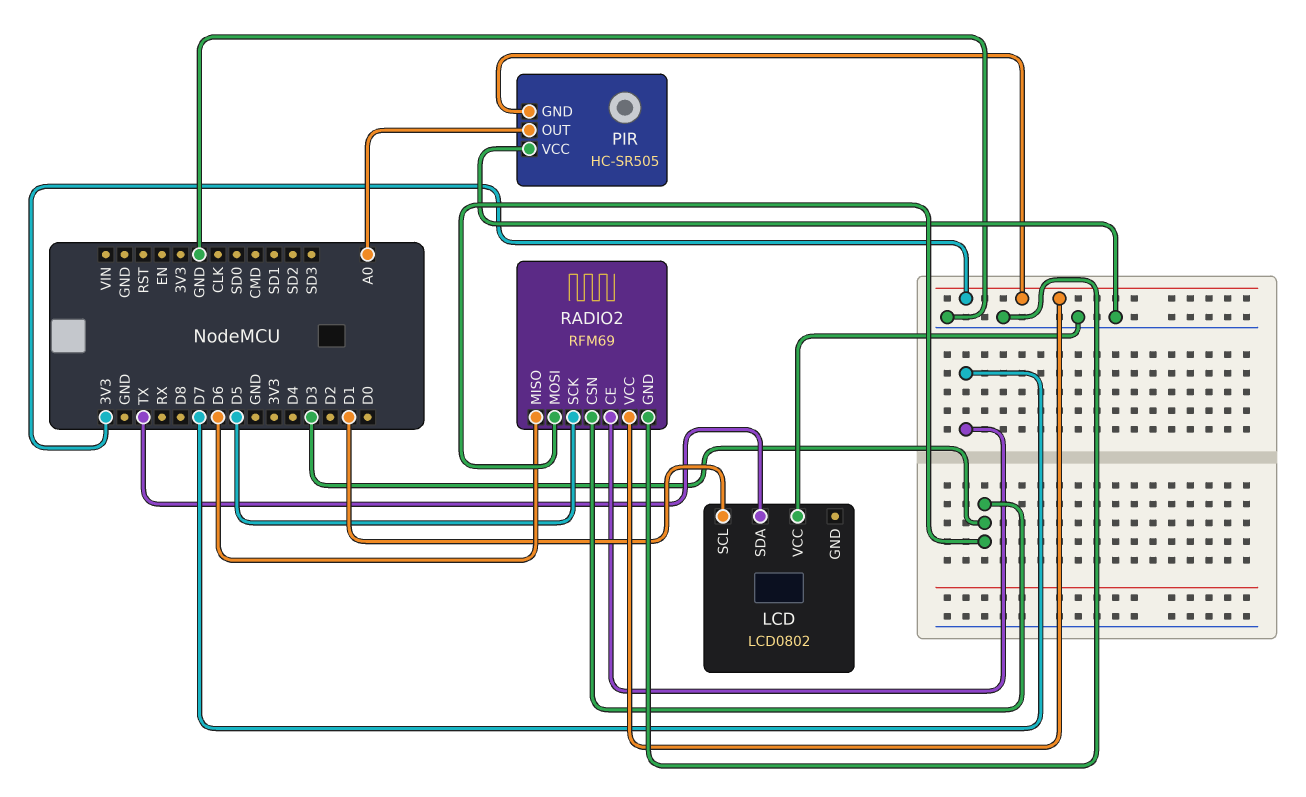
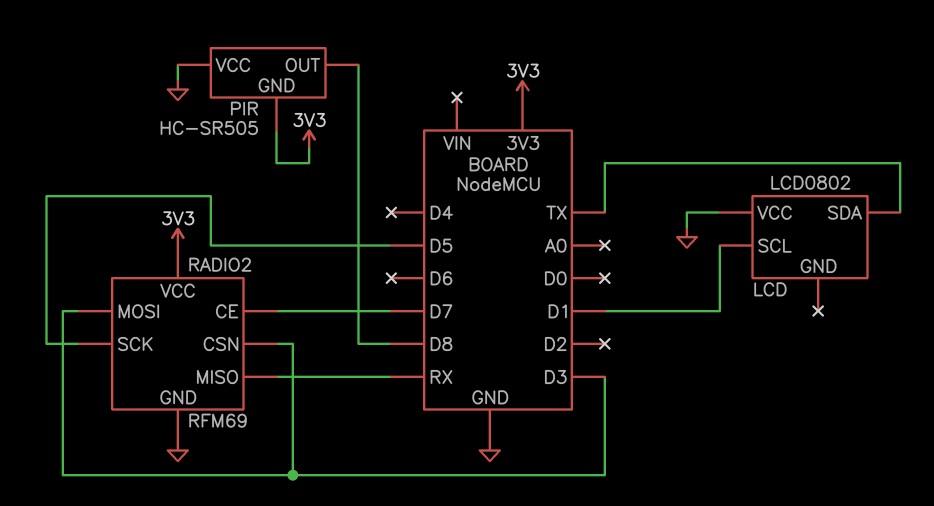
PIR pin OUT: A0 -> D8
RADIO2 pin MISO: D6 -> RX

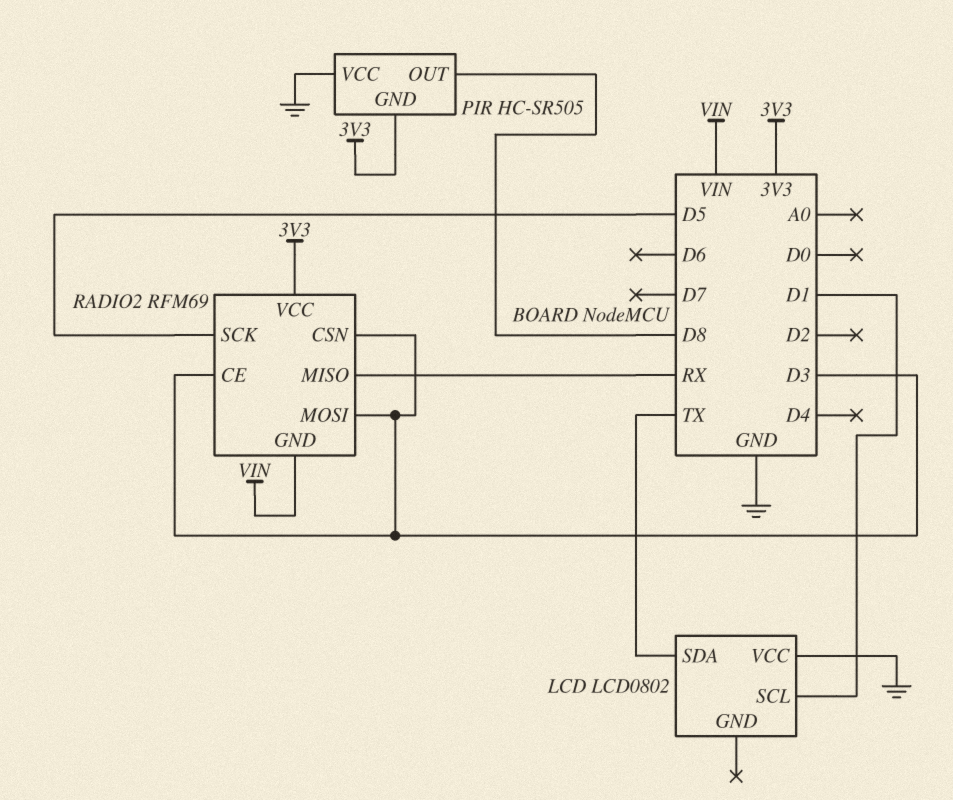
RADIO2 pin CE: D7 -> D3
RADIO2 pin GND: GND -> VIN

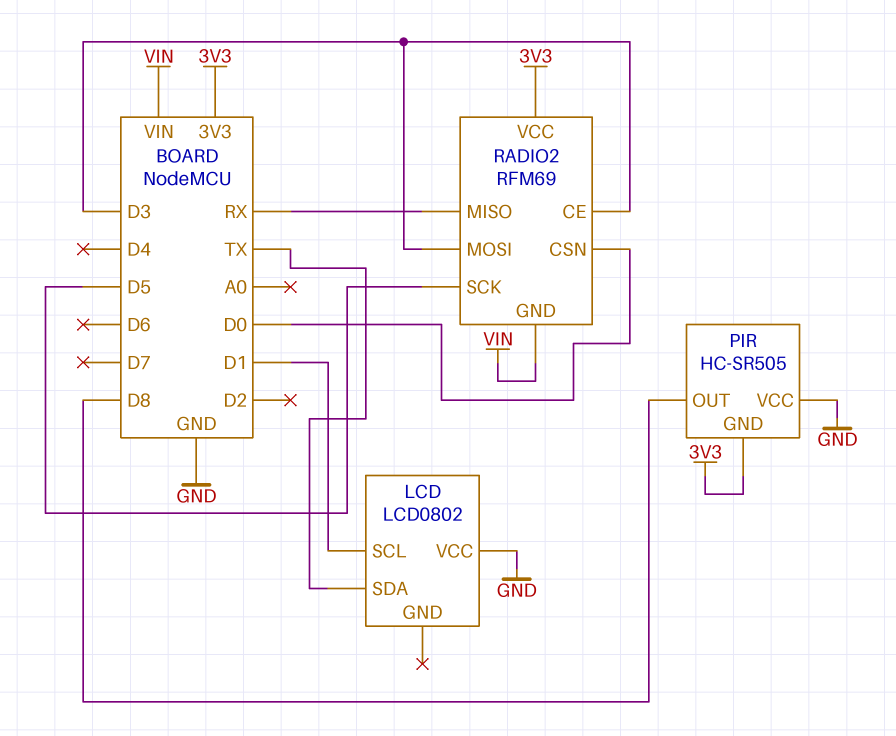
RADIO2 pin CSN: D3 -> D0

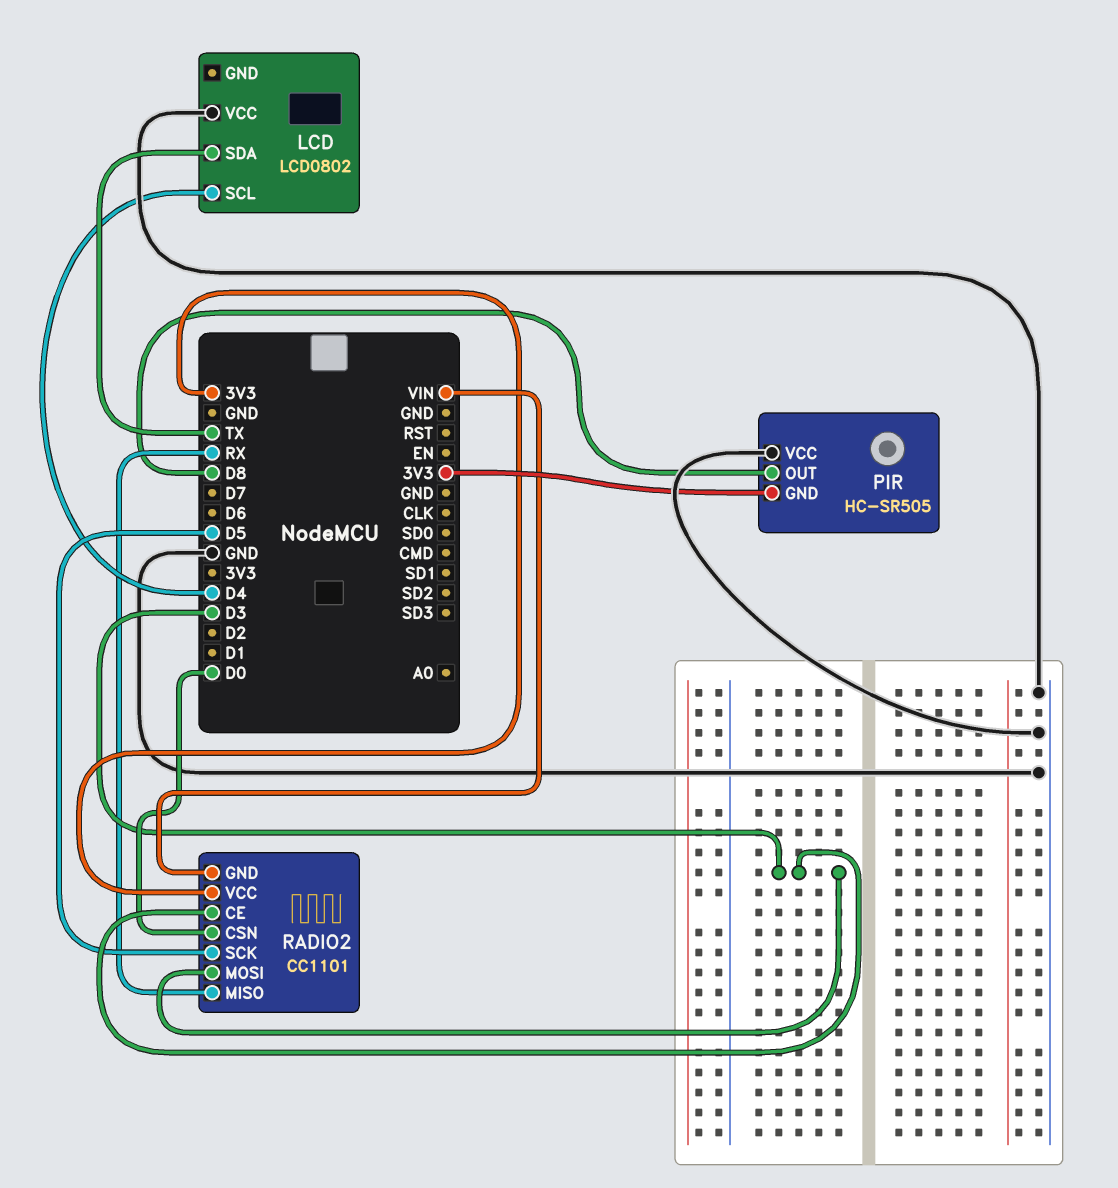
LCD pin SCL: D1 -> D4
RADIO2: RFM69 -> CC1101

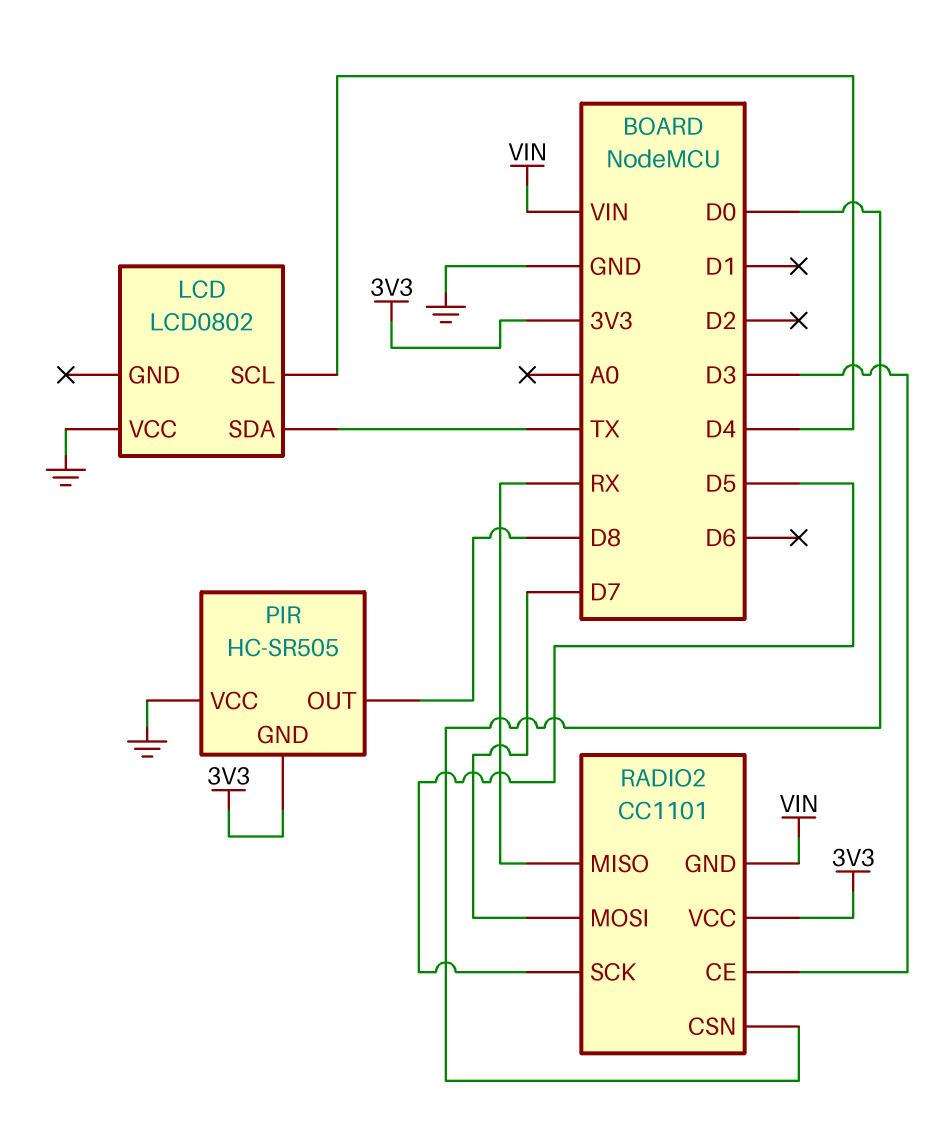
RADIO2 pin MOSI: D3 -> D7

